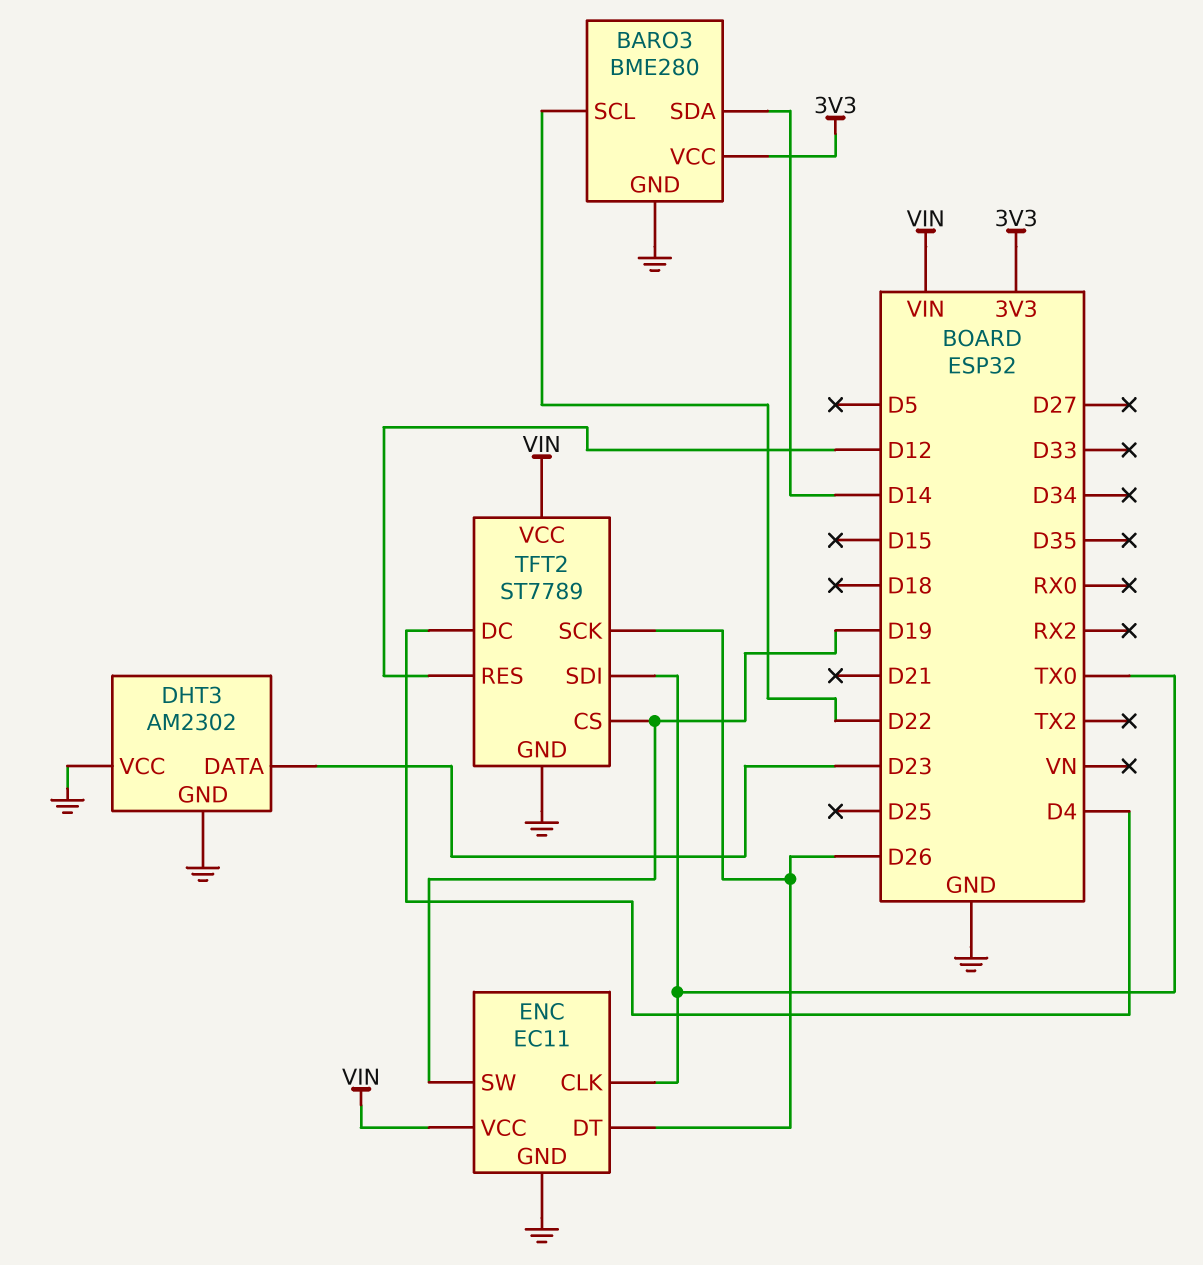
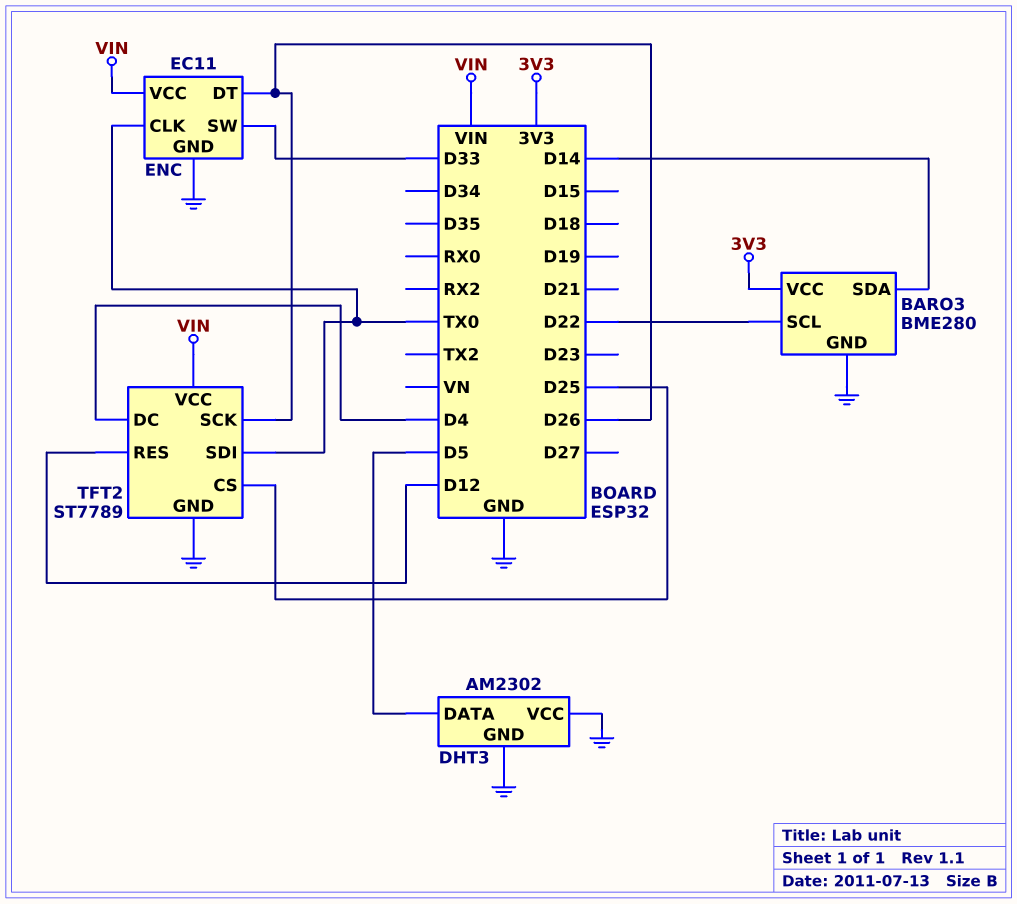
DHT3 pin DATA: D23 -> D5
ENC pin SW: D19 -> D33
TFT2 pin CS: D19 -> D25

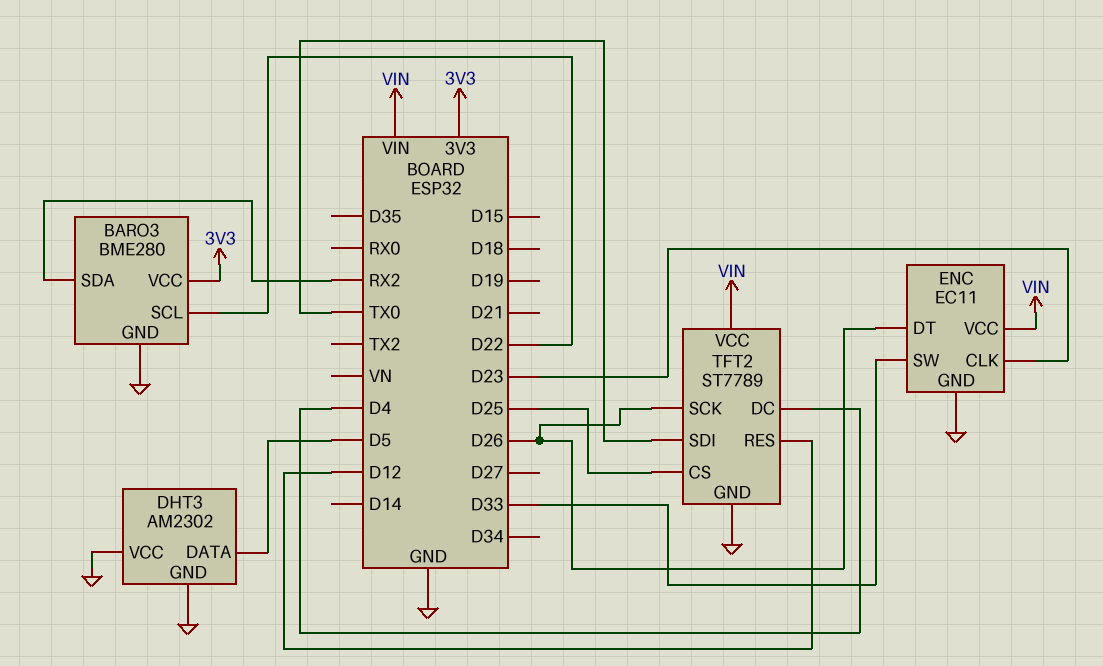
BARO3 pin SDA: D14 -> RX2
ENC pin CLK: TX0 -> D23

